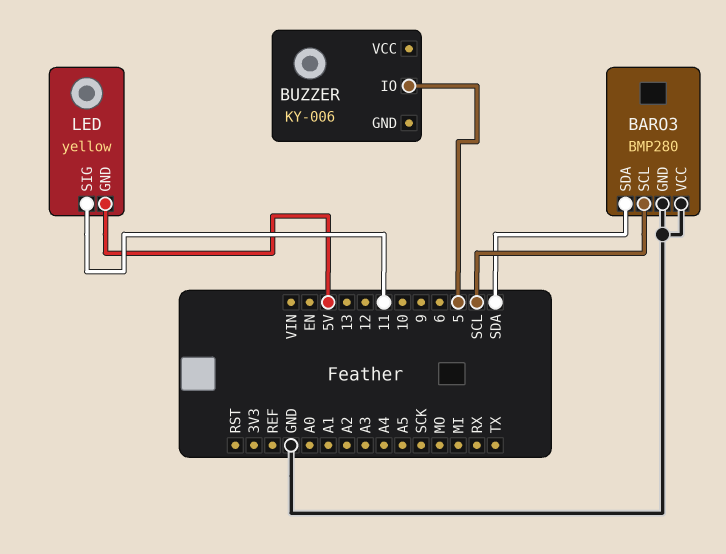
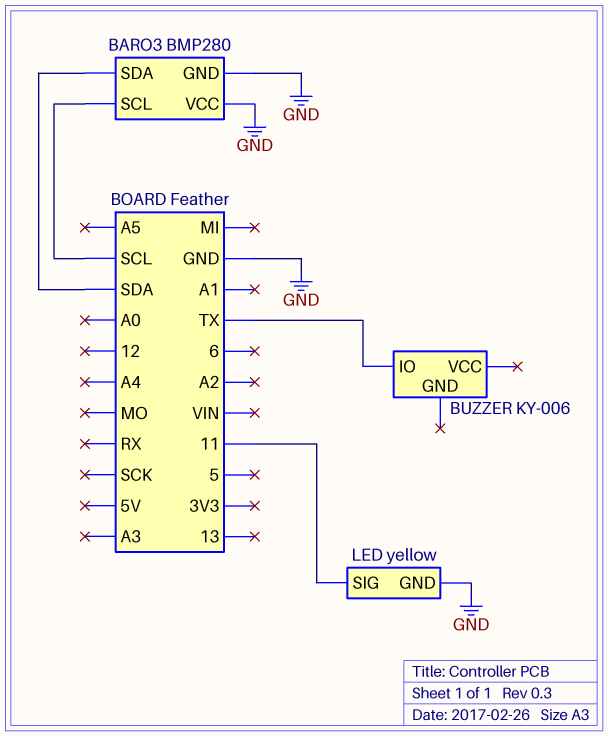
BUZZER pin IO: 5 -> TX
LED pin GND: 5V -> GND

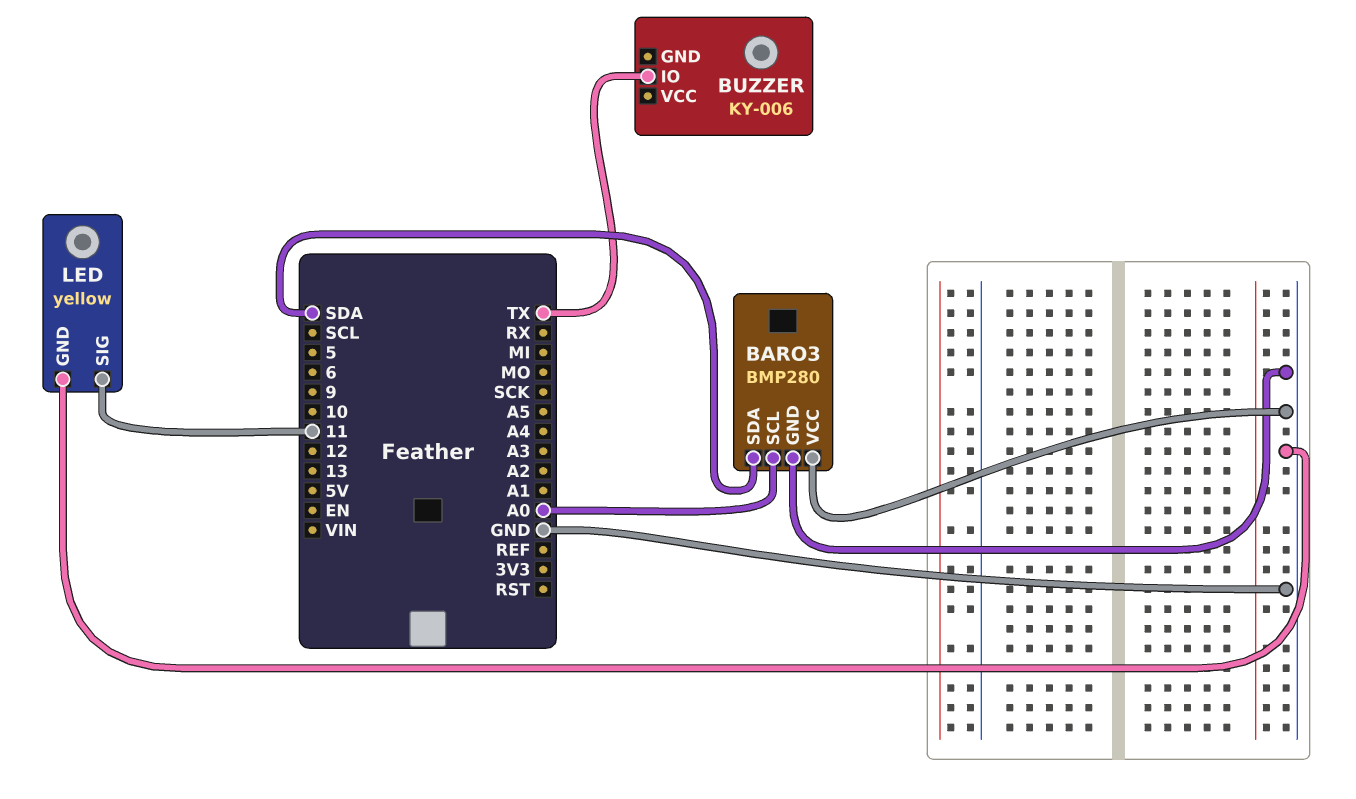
BARO3 pin SCL: SCL -> A0

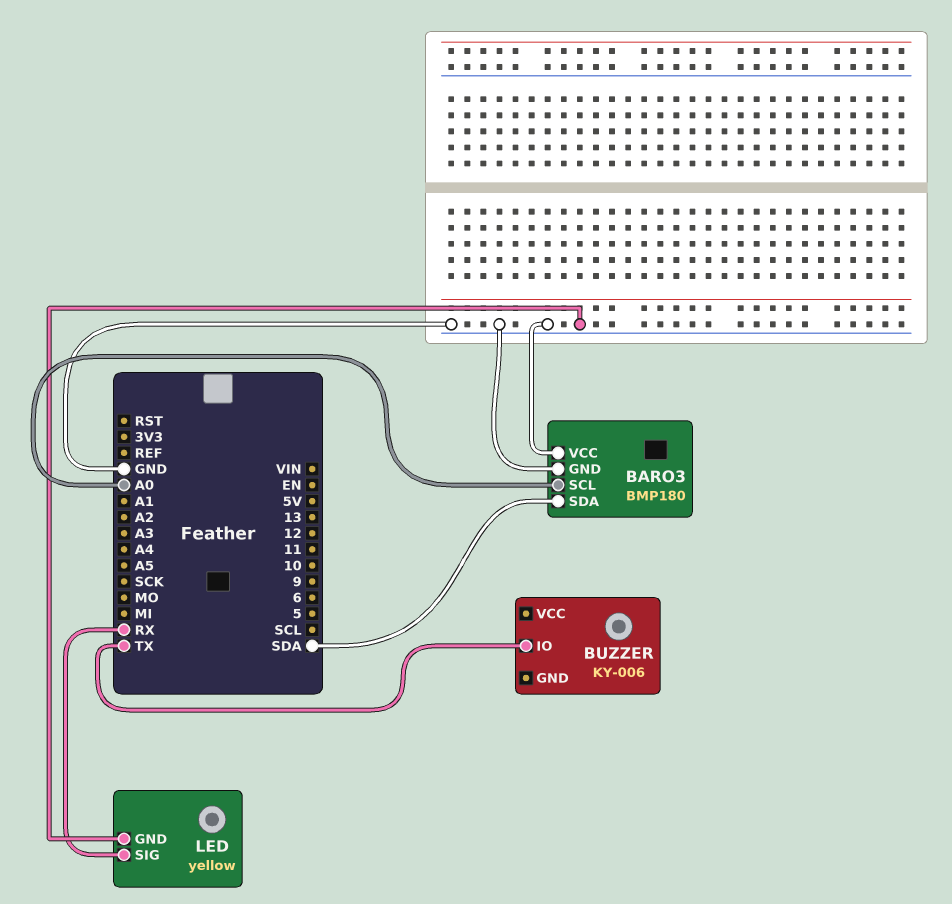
BARO3: BMP280 -> BMP180
LED pin SIG: 11 -> RX

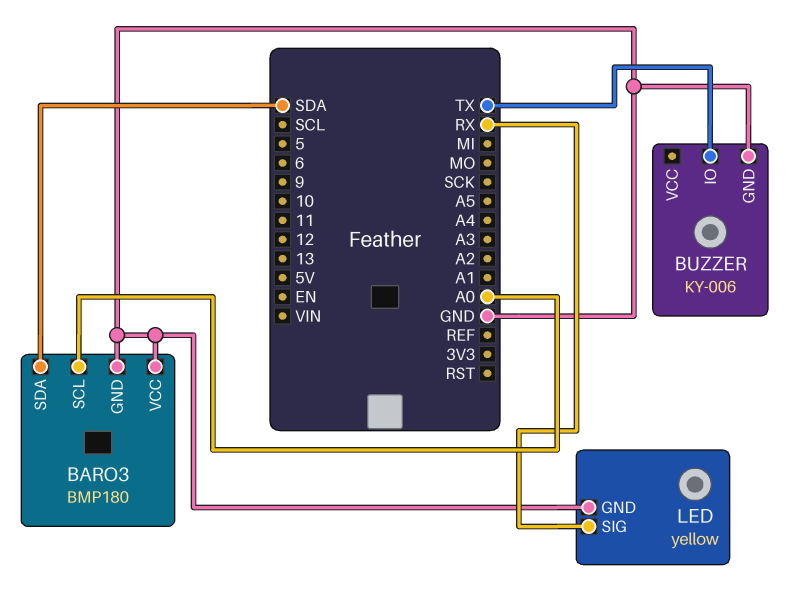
BUZZER pin GND: none -> GND

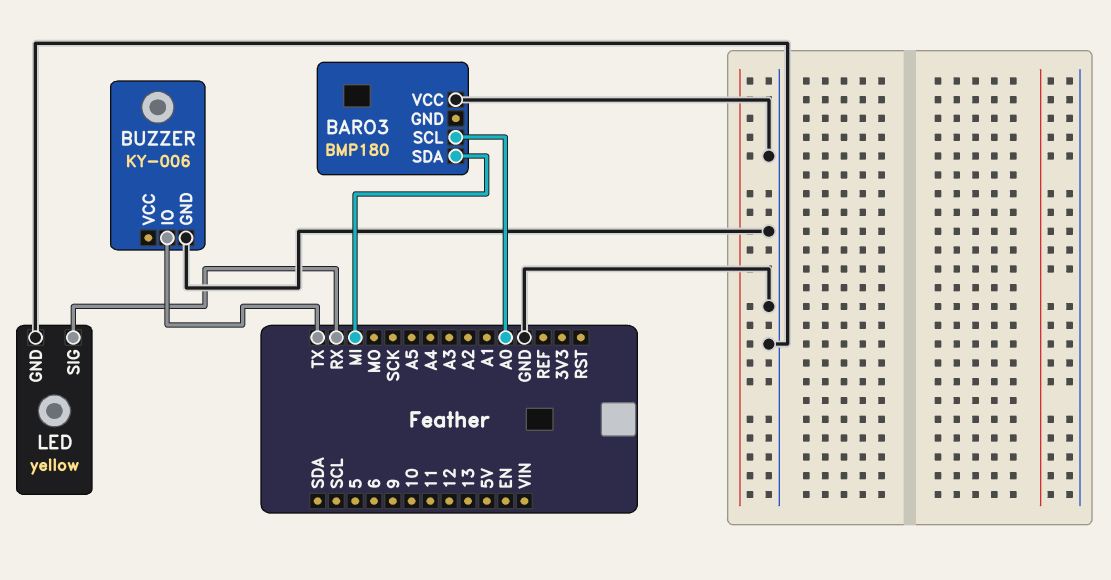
BARO3 pin GND: GND -> none
BARO3 pin SDA: SDA -> MI

